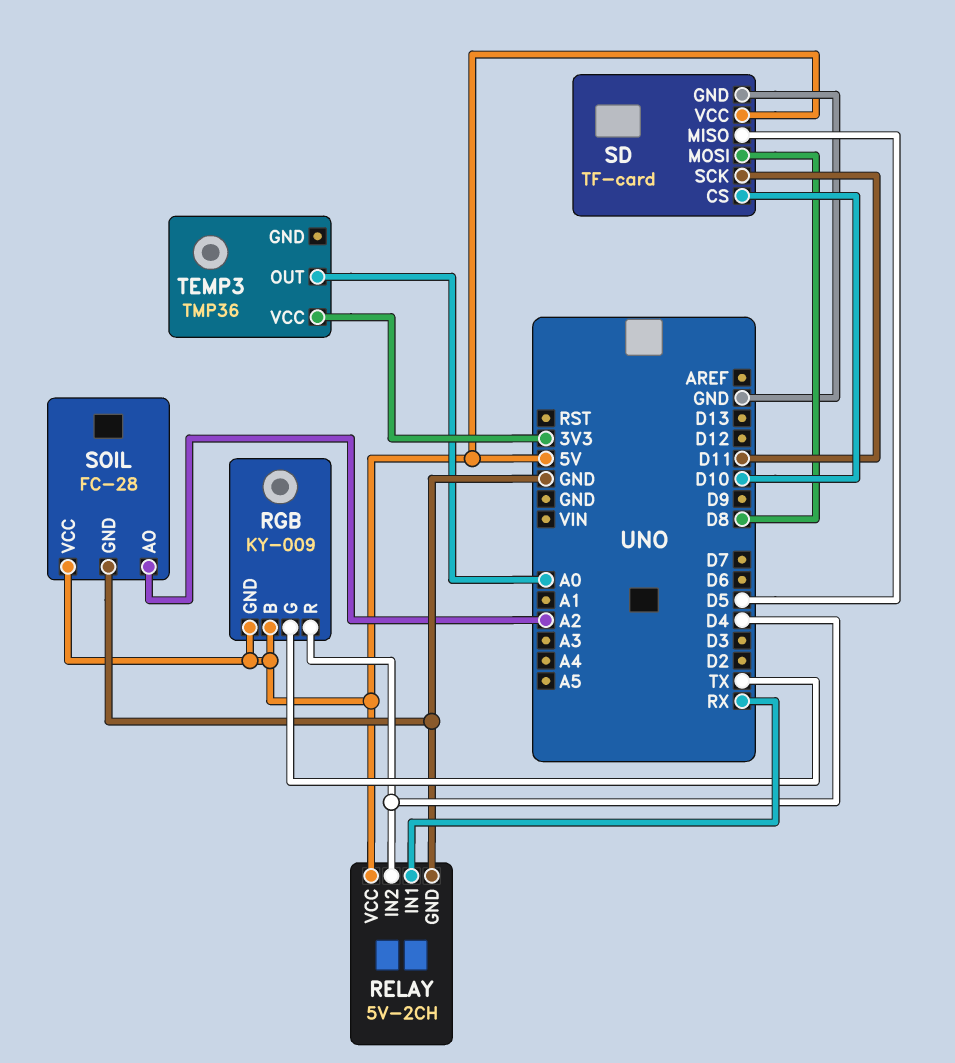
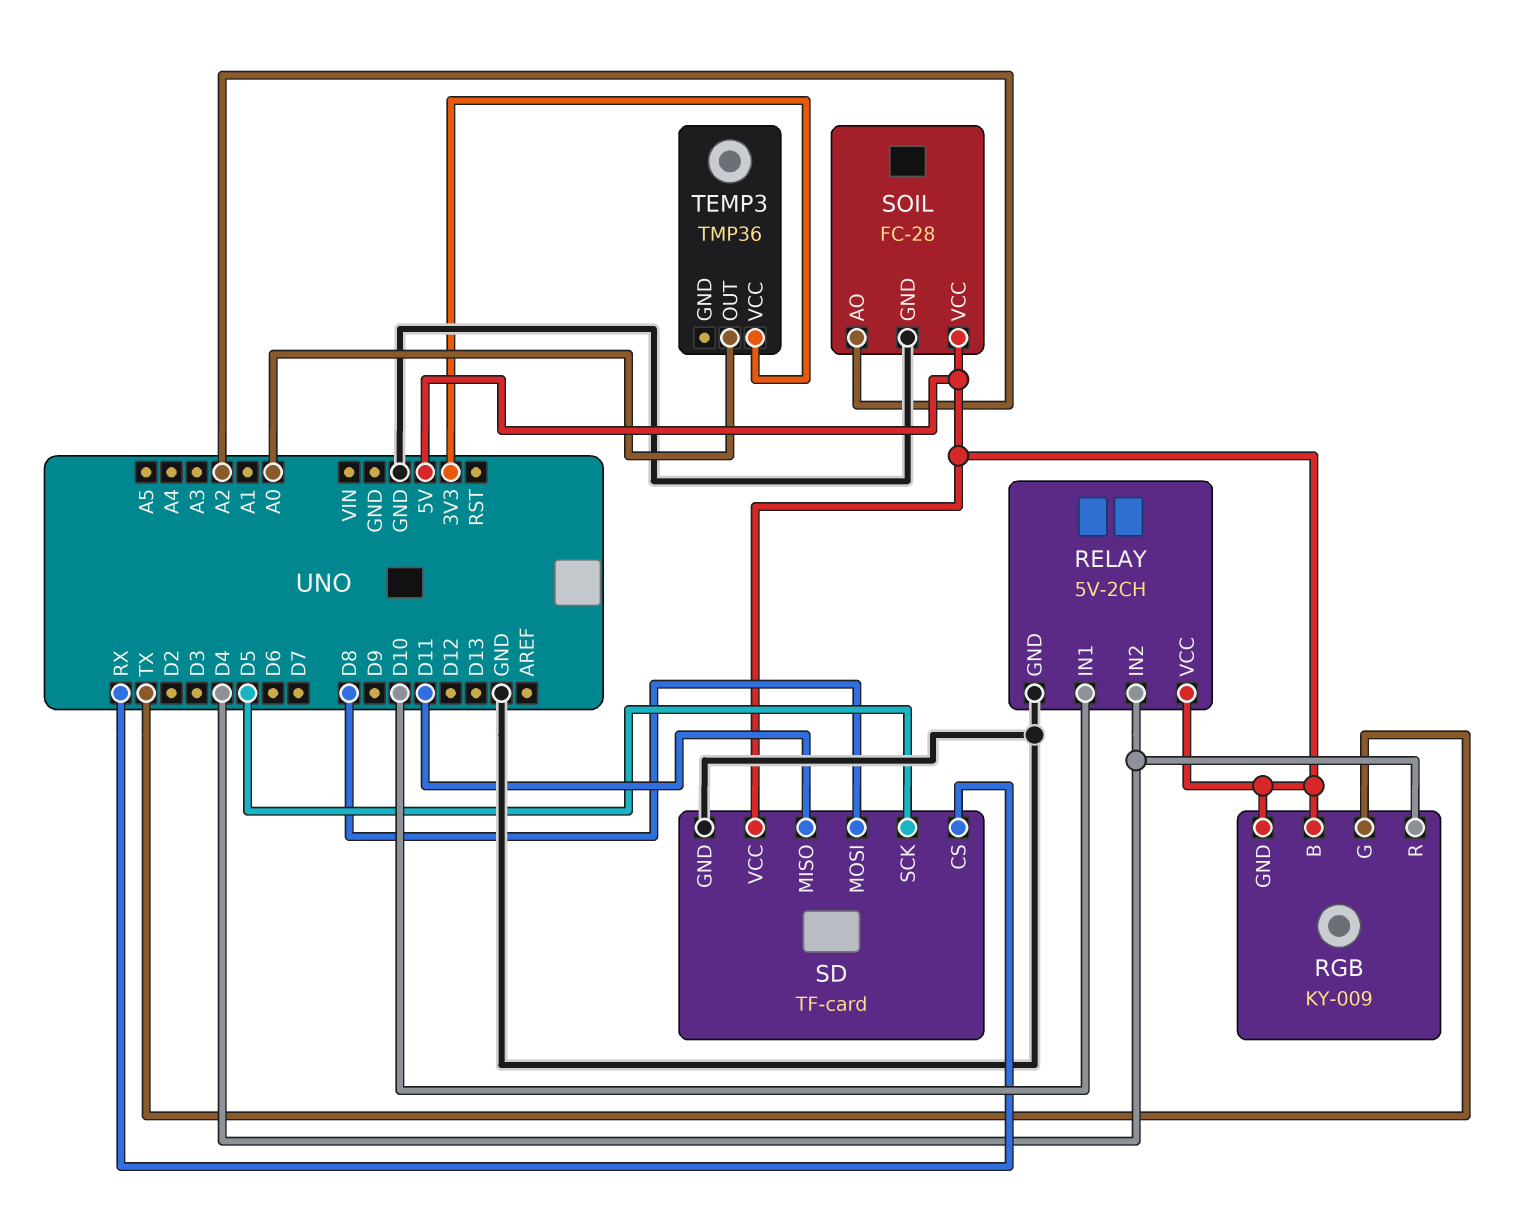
RELAY pin IN1: RX -> D10
SD pin CS: D10 -> RX
SD pin MISO: D5 -> D11
SD pin SCK: D11 -> D5

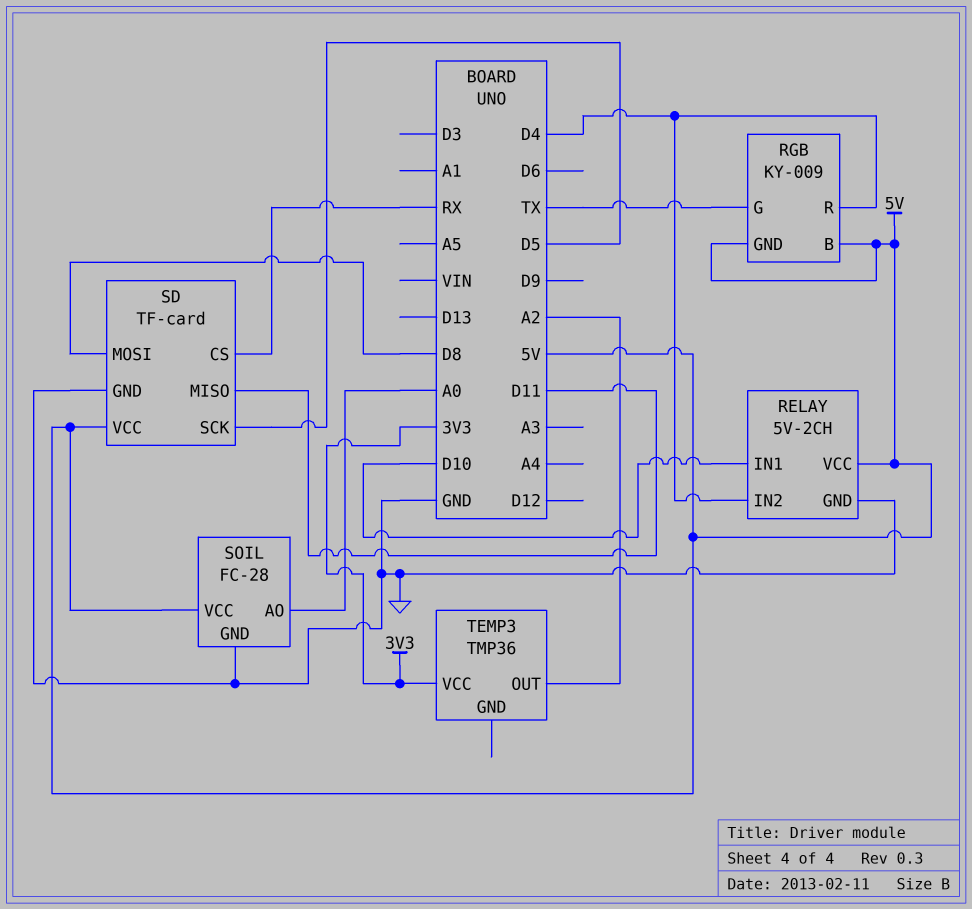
SOIL pin AO: A2 -> A0
TEMP3 pin OUT: A0 -> A2

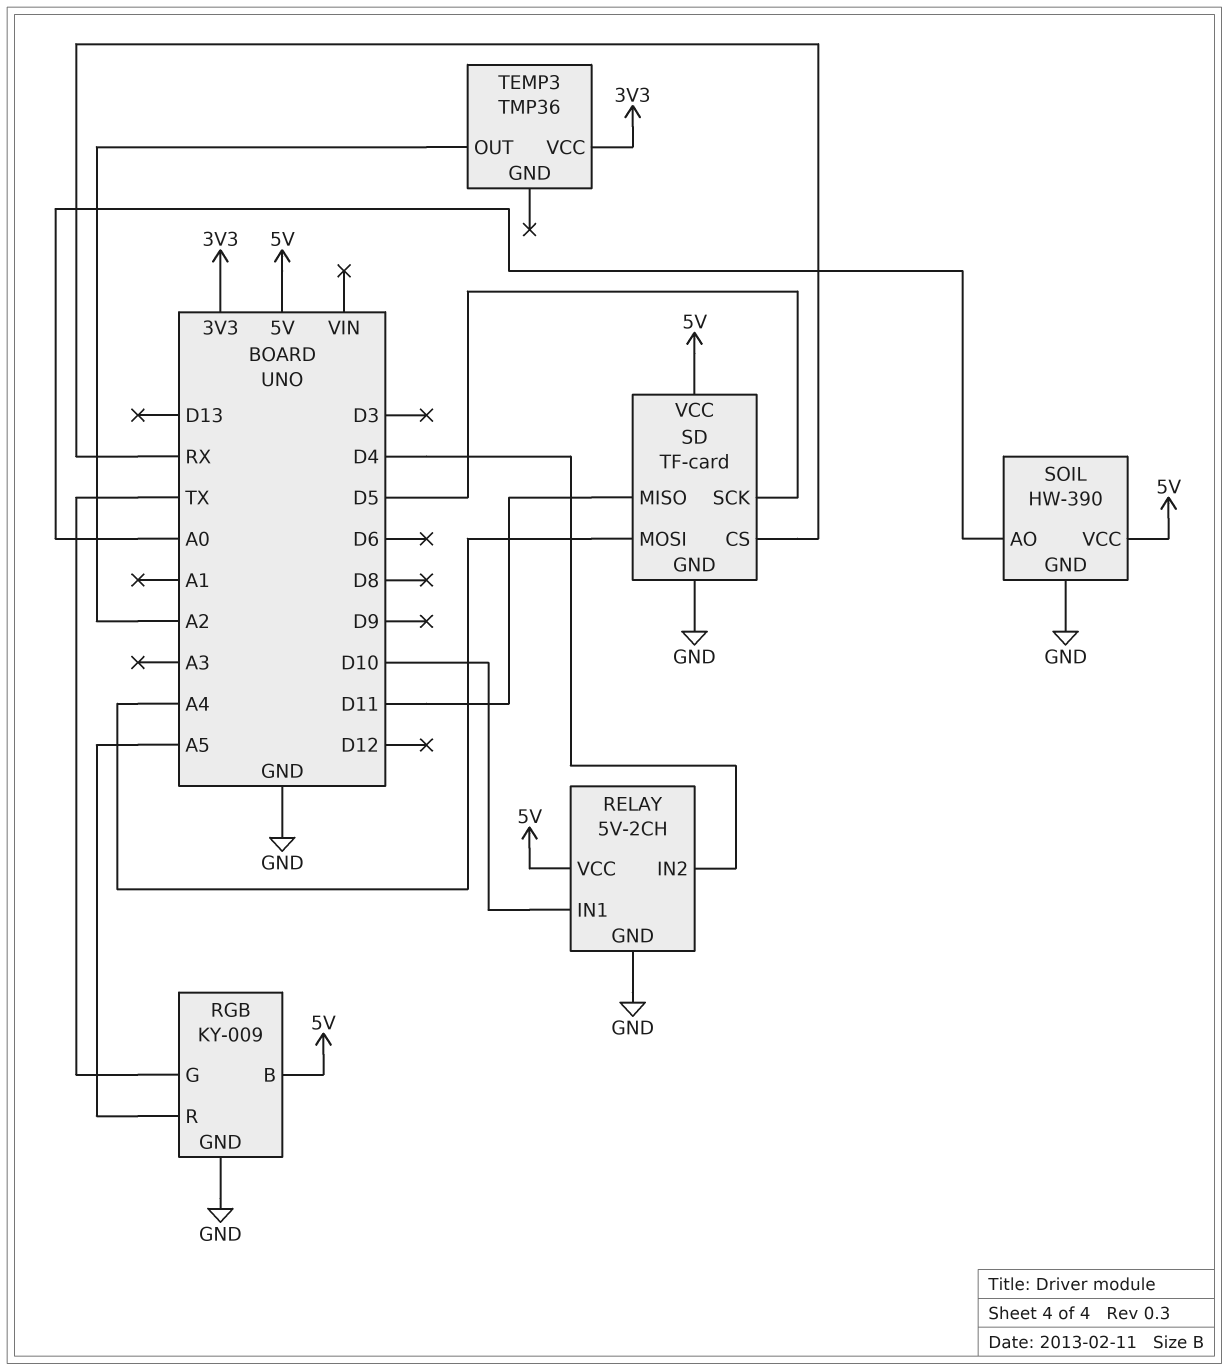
RGB pin GND: 5V -> GND
RGB pin R: D4 -> A5
SD pin MOSI: D8 -> A4
SOIL: FC-28 -> HW-390

